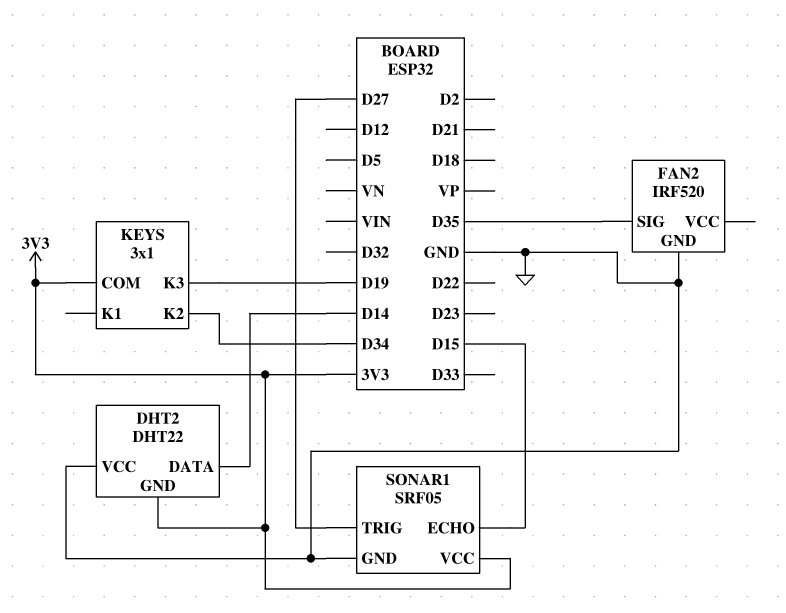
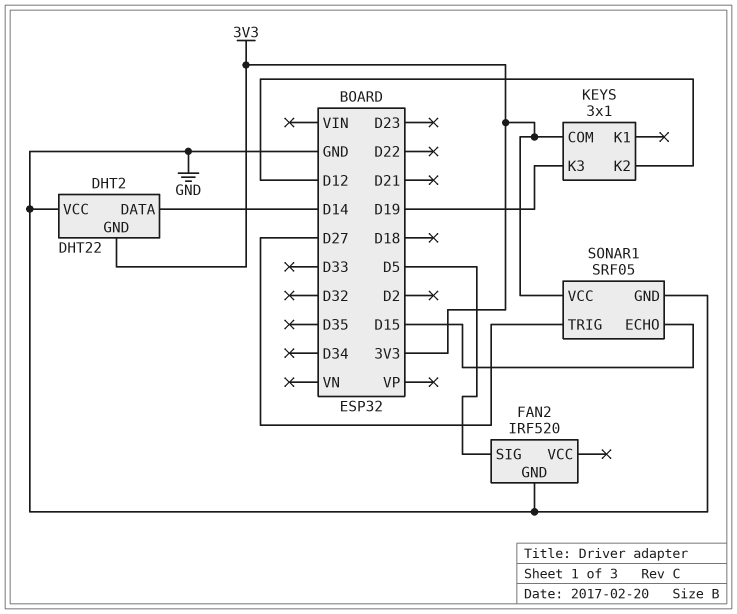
FAN2 pin SIG: D35 -> D5
KEYS pin K2: D34 -> D12

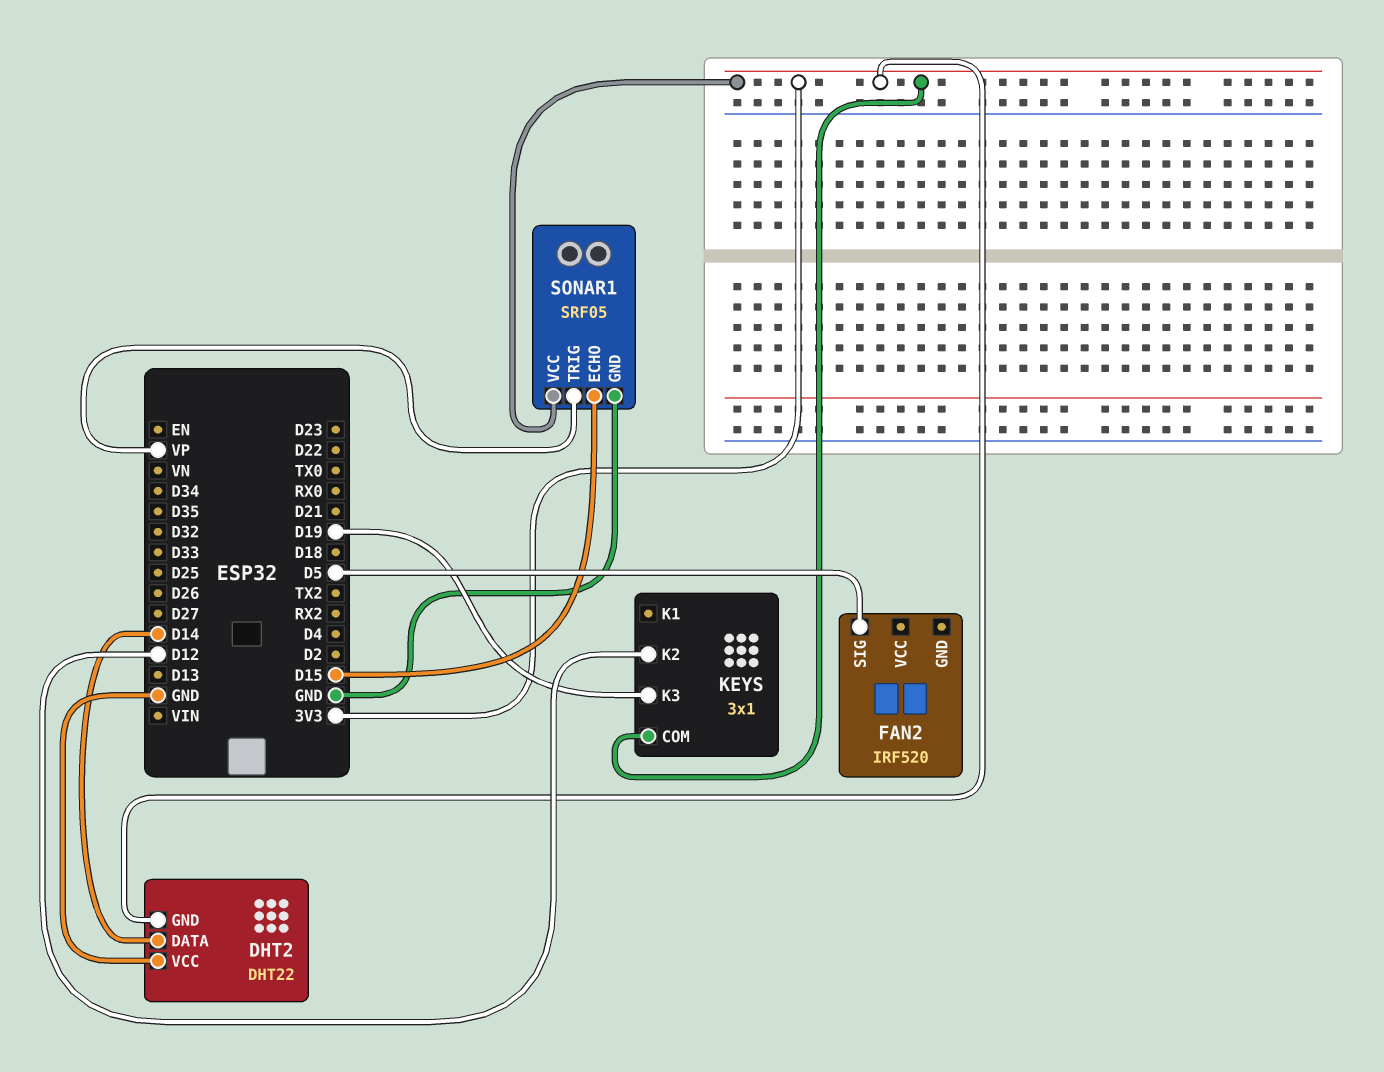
FAN2 pin GND: GND -> none
SONAR1 pin TRIG: D27 -> VP

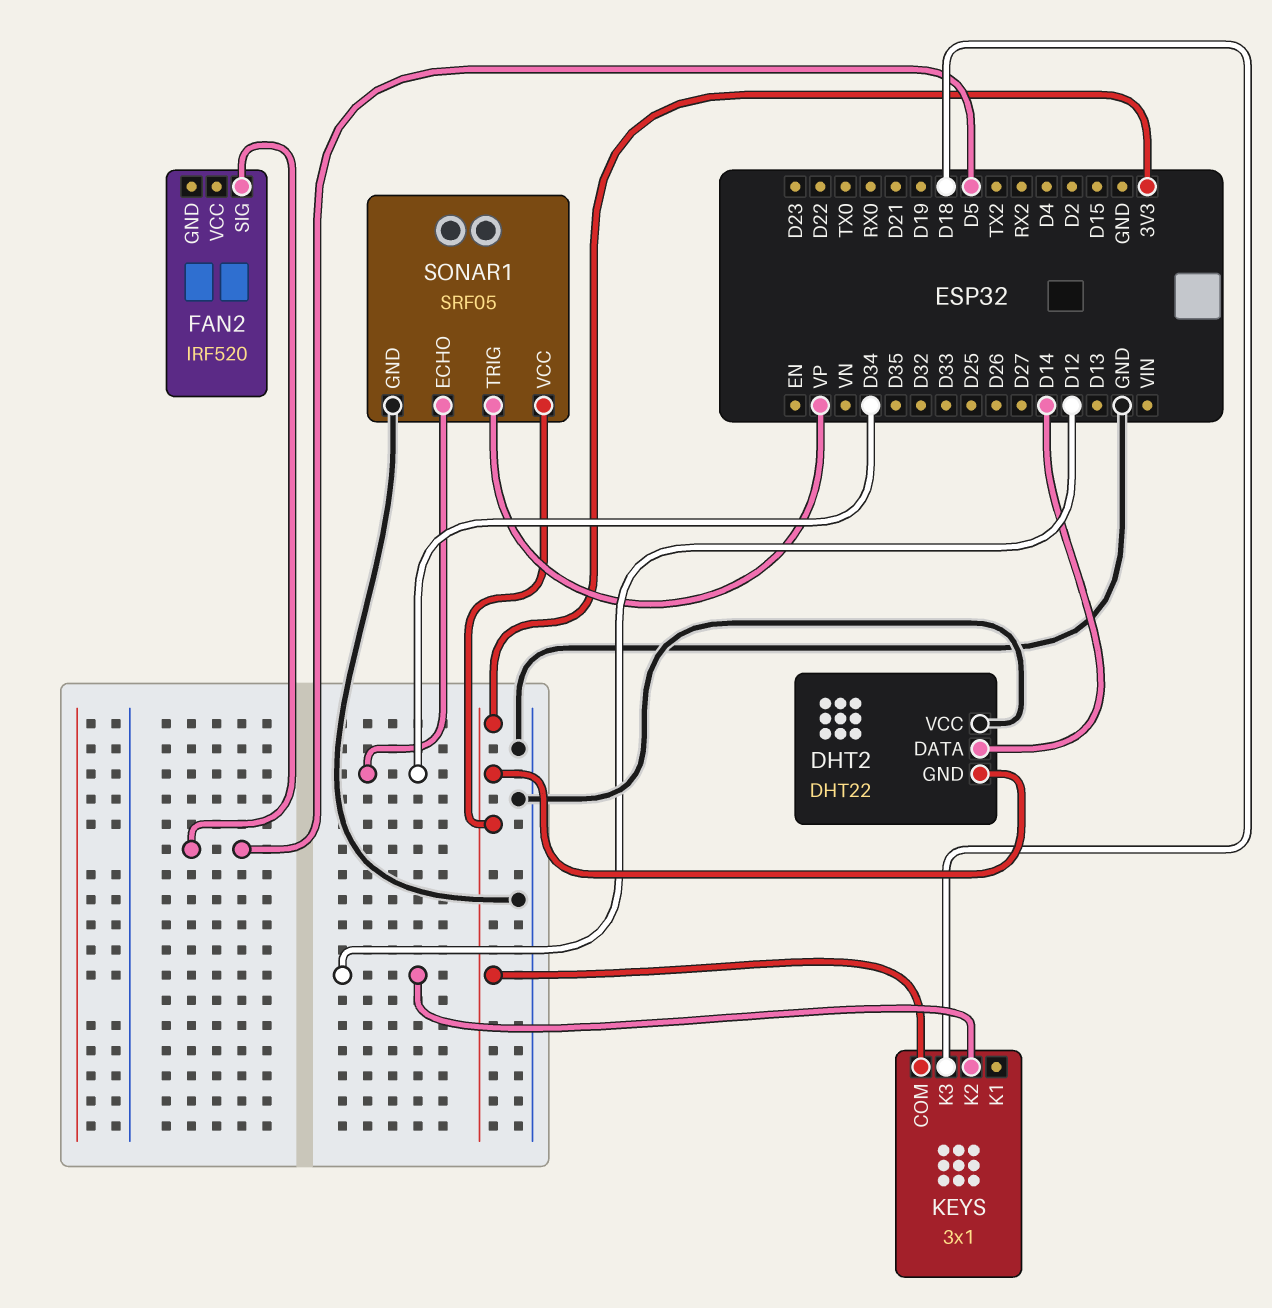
KEYS pin K3: D19 -> D18
SONAR1 pin ECHO: D15 -> D34

